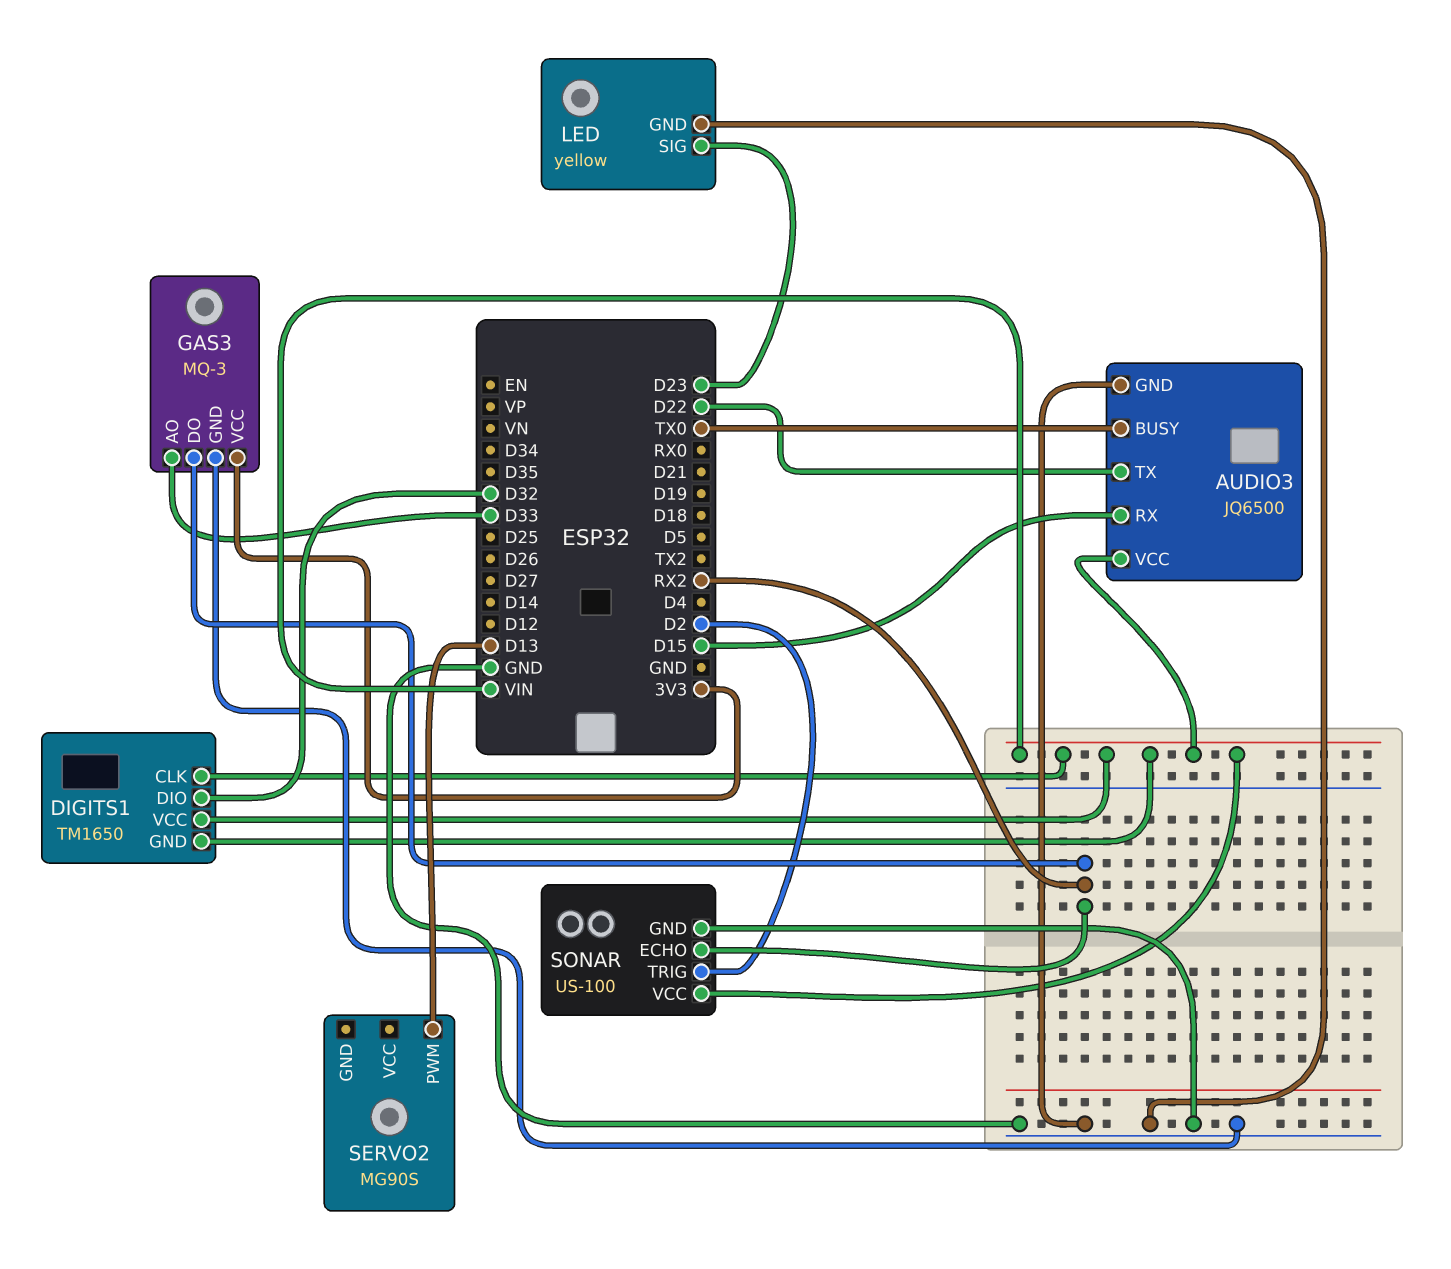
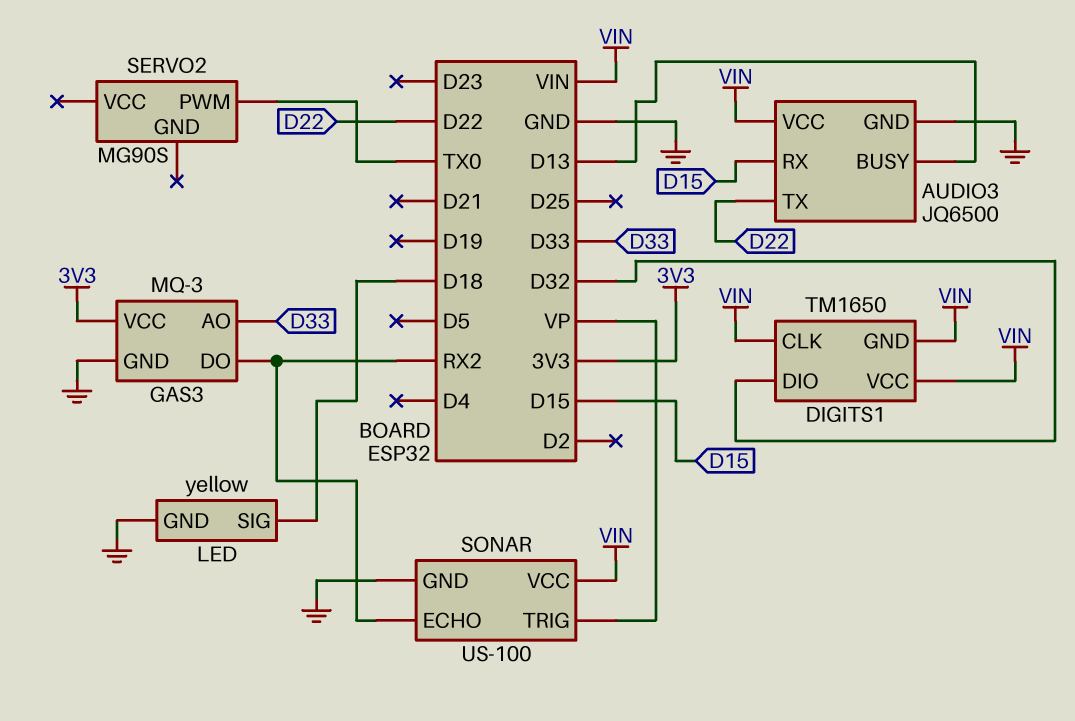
AUDIO3 pin BUSY: TX0 -> D13
LED pin SIG: D23 -> D18
SERVO2 pin PWM: D13 -> TX0
SONAR pin TRIG: D2 -> VP

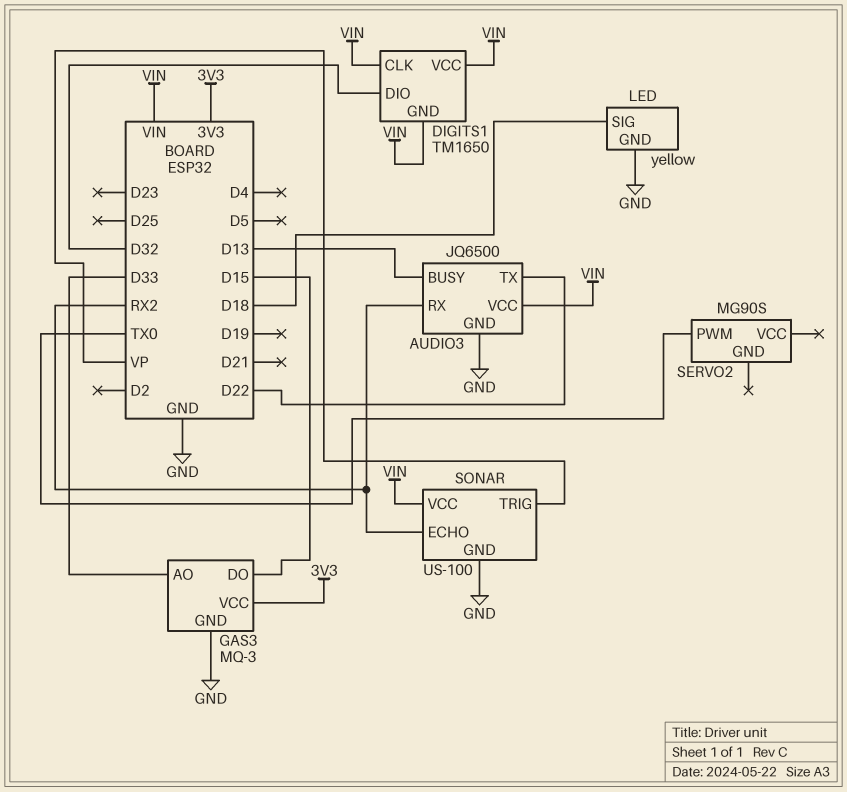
AUDIO3 pin RX: D15 -> RX2
GAS3 pin DO: RX2 -> D15

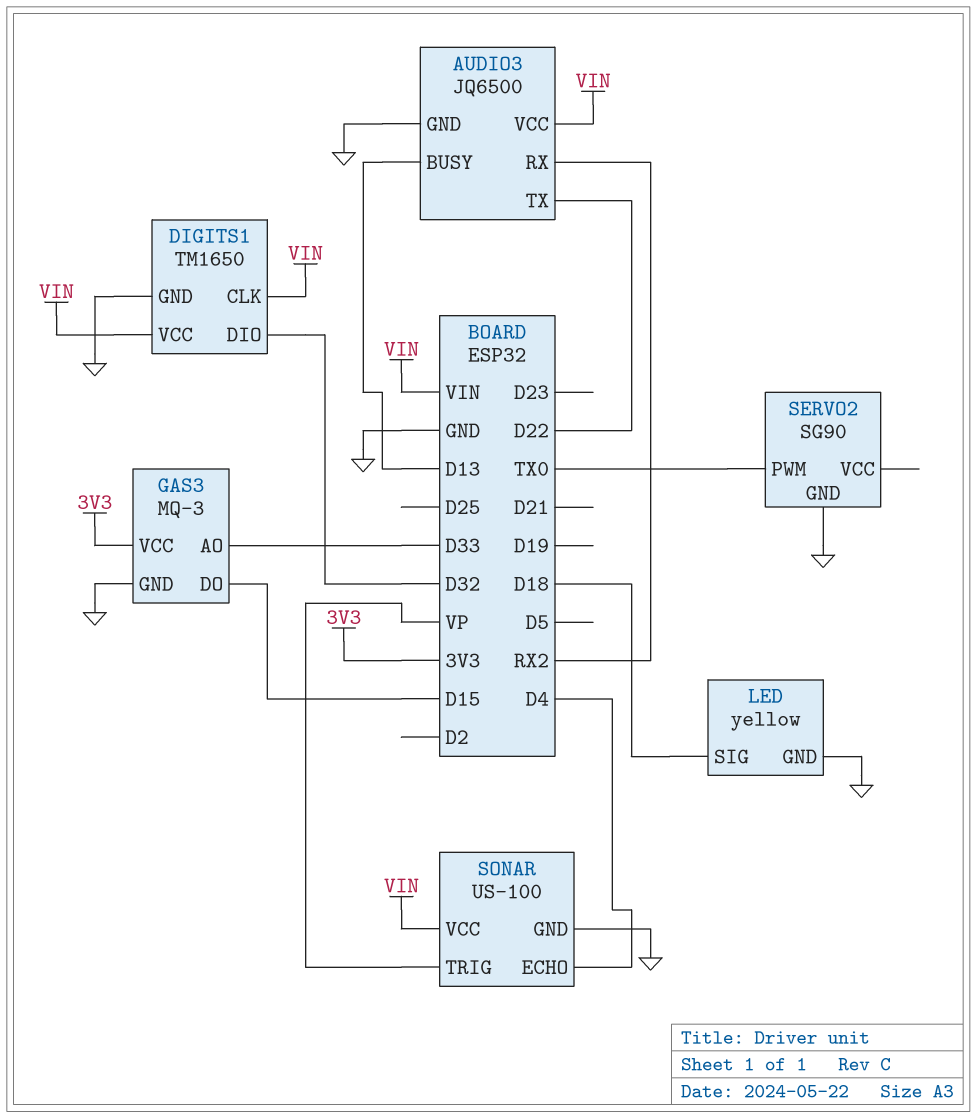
DIGITS1 pin GND: VIN -> GND
SERVO2: MG90S -> SG90
SERVO2 pin GND: none -> GND
SONAR pin ECHO: RX2 -> D4

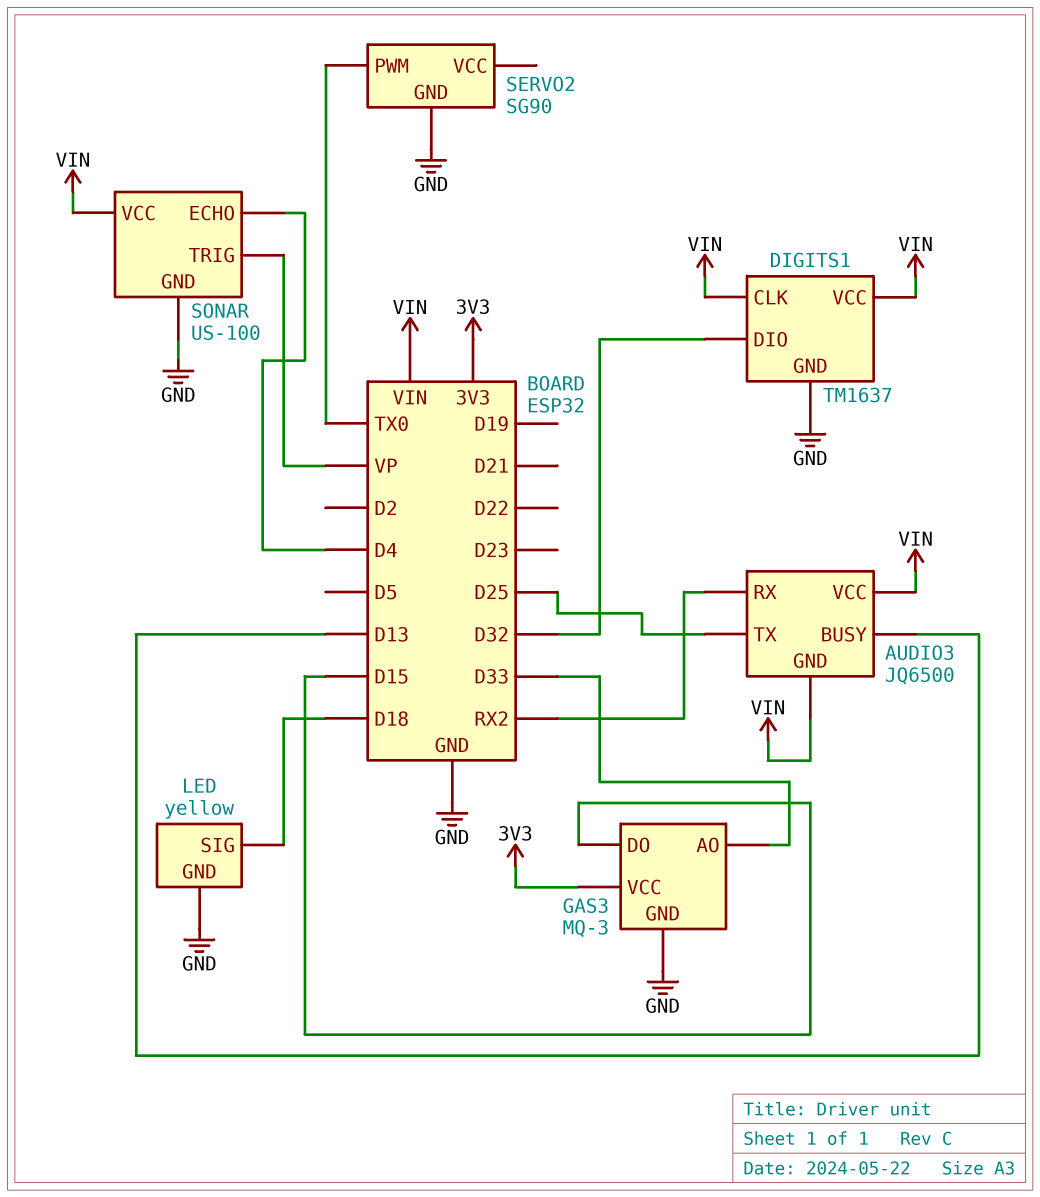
AUDIO3 pin GND: GND -> VIN
AUDIO3 pin TX: D22 -> D25
DIGITS1: TM1650 -> TM1637

